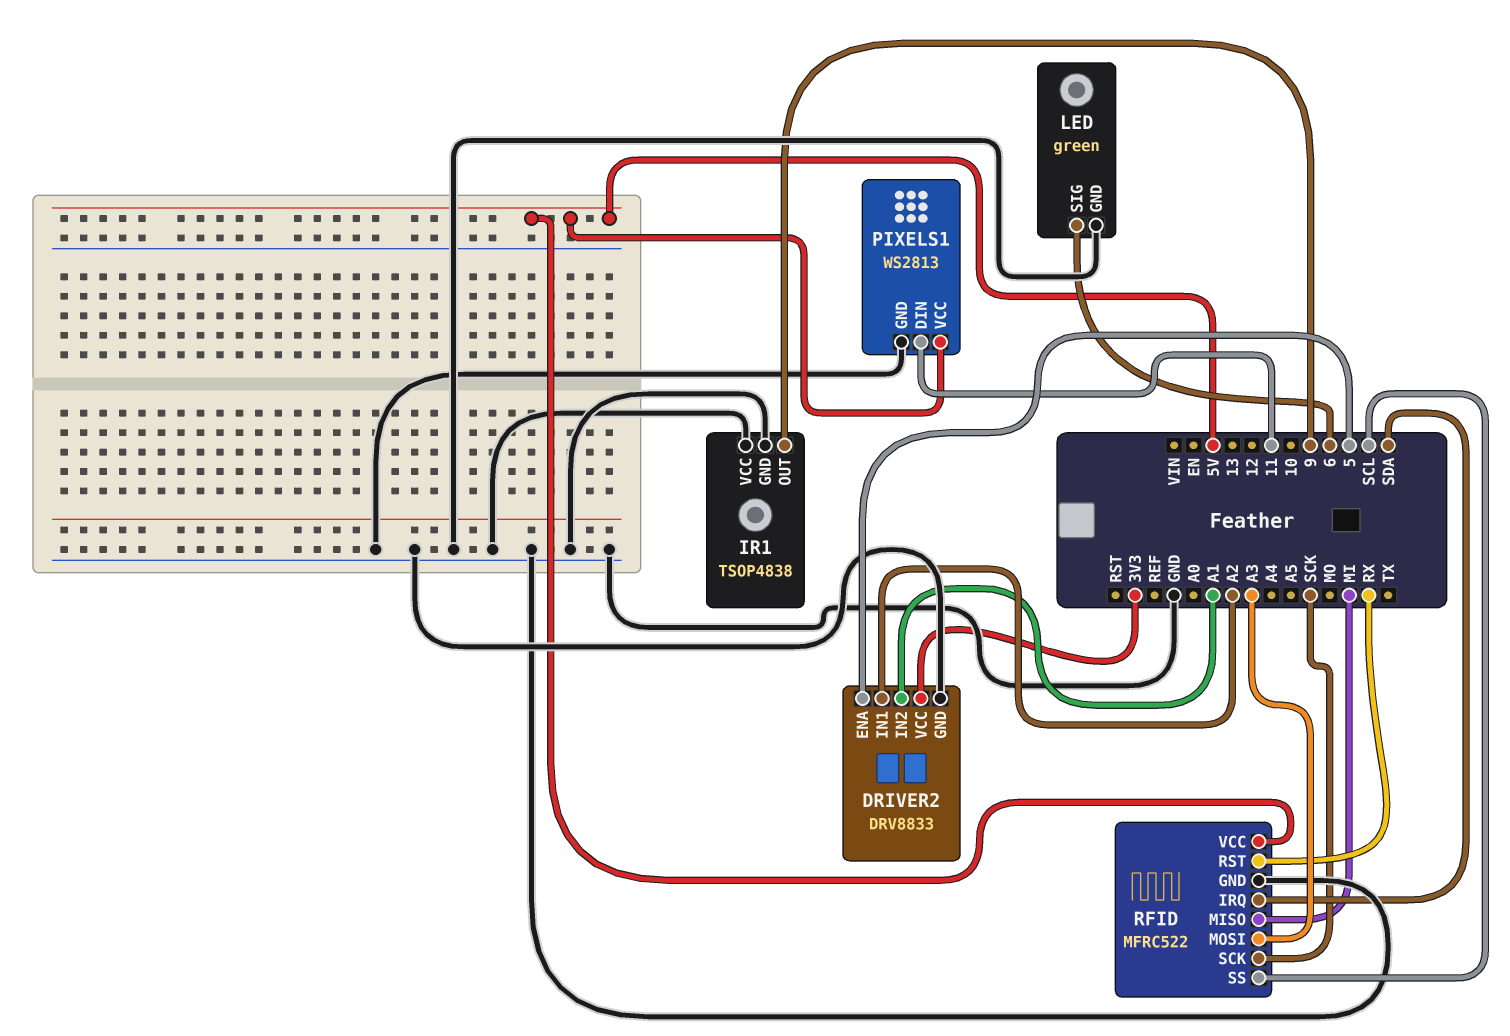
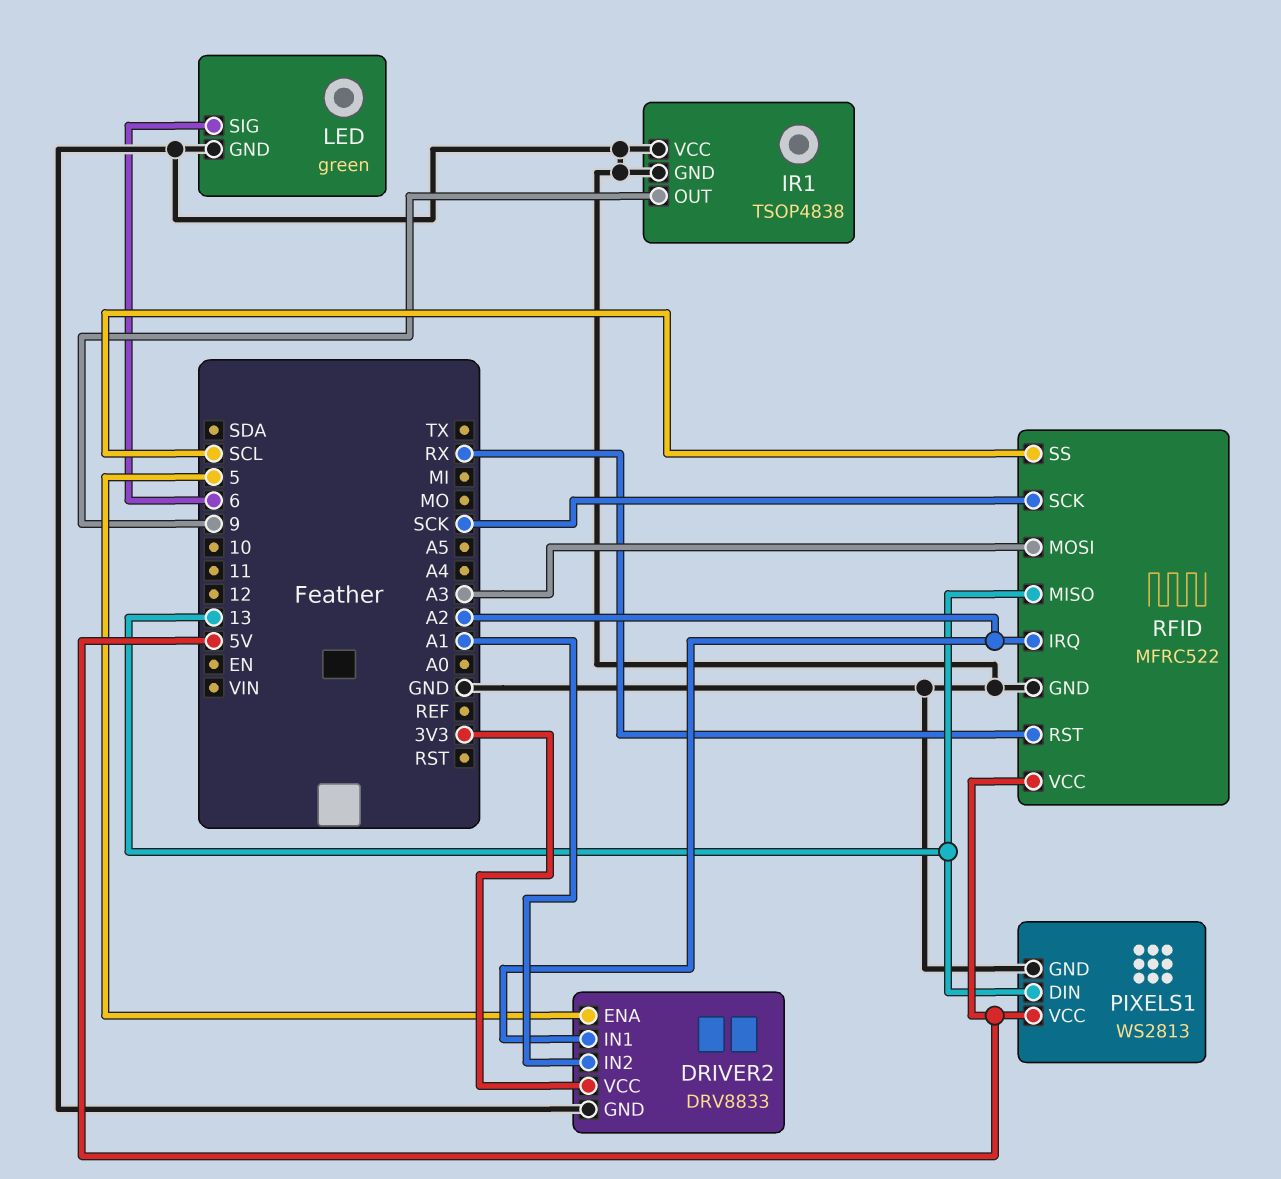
PIXELS1 pin DIN: 11 -> 13
RFID pin IRQ: SDA -> A2
RFID pin MISO: MI -> 13

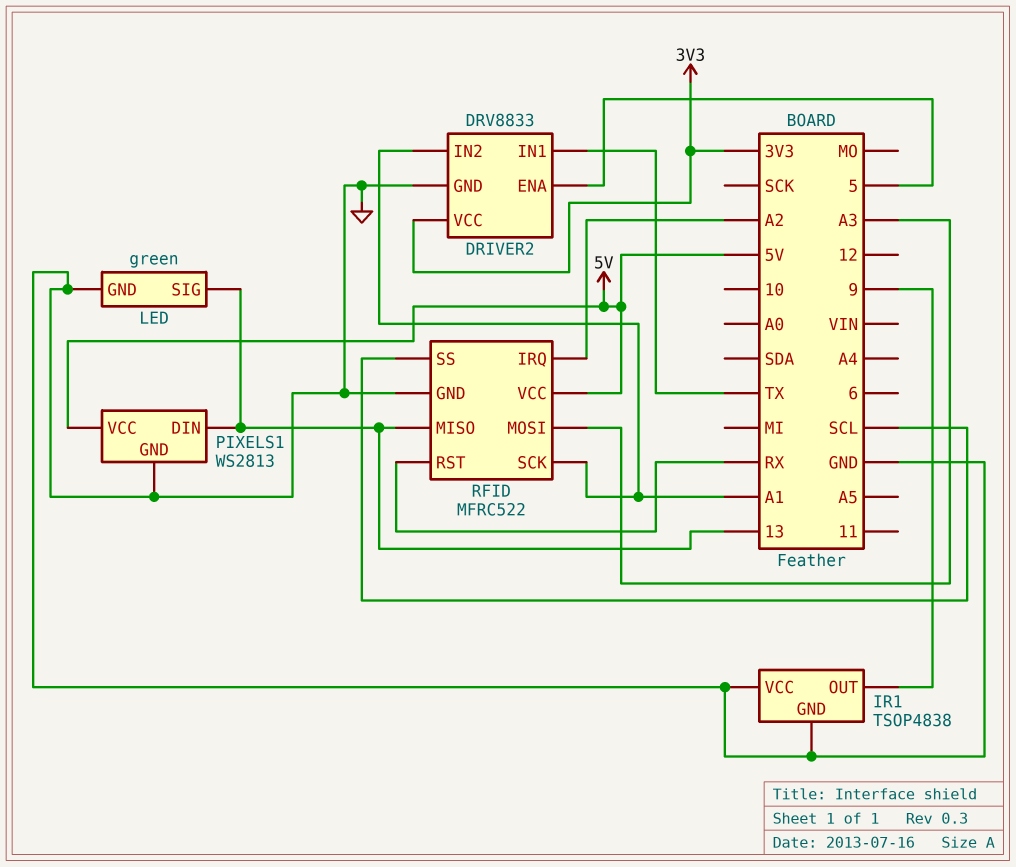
DRIVER2 pin IN1: A2 -> TX
LED pin SIG: 6 -> 13
RFID pin SCK: SCK -> A1

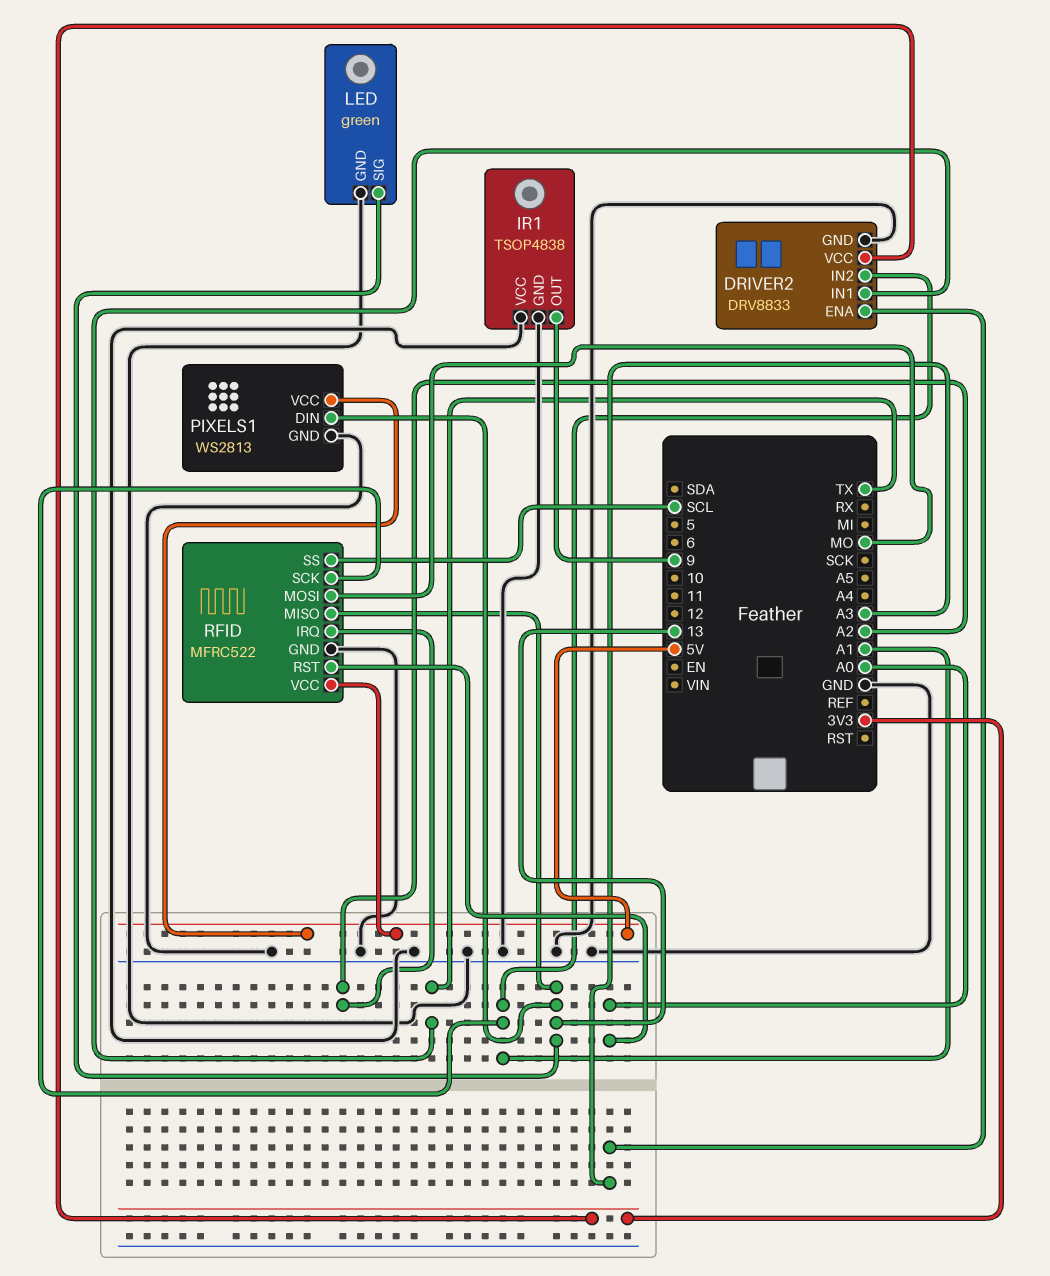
DRIVER2 pin ENA: 5 -> A3
RFID pin MOSI: A3 -> MO
RFID pin RST: RX -> A0

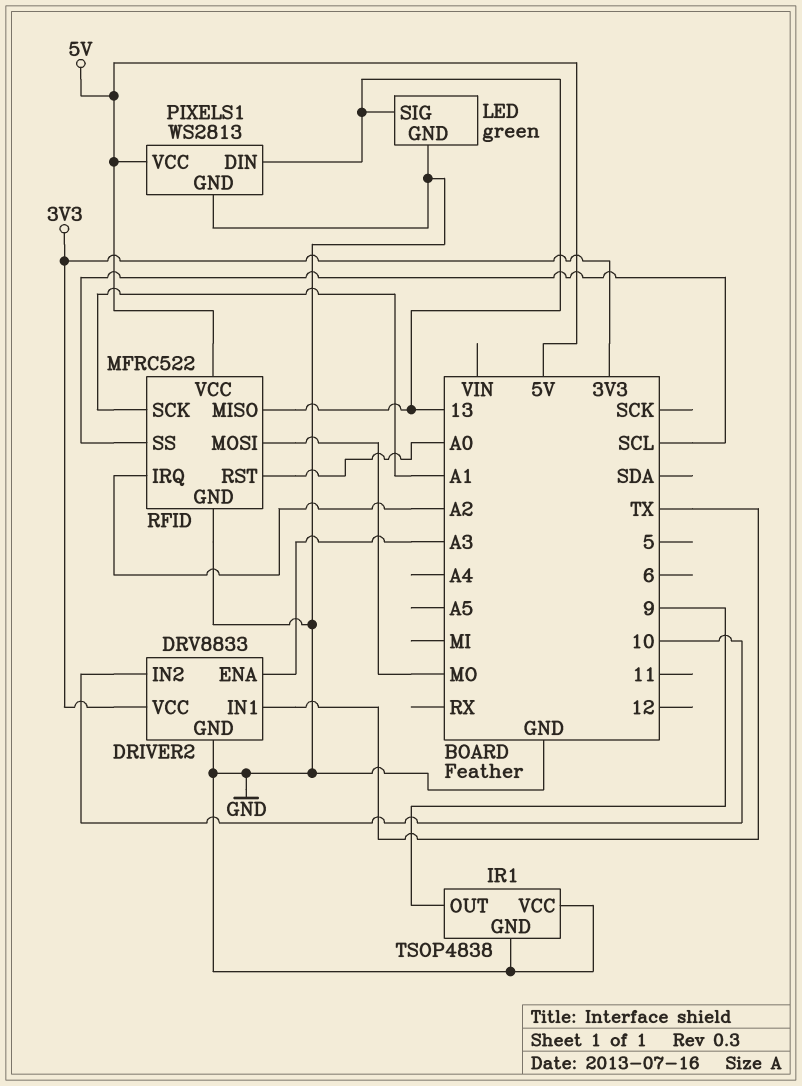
DRIVER2 pin IN2: A1 -> 10

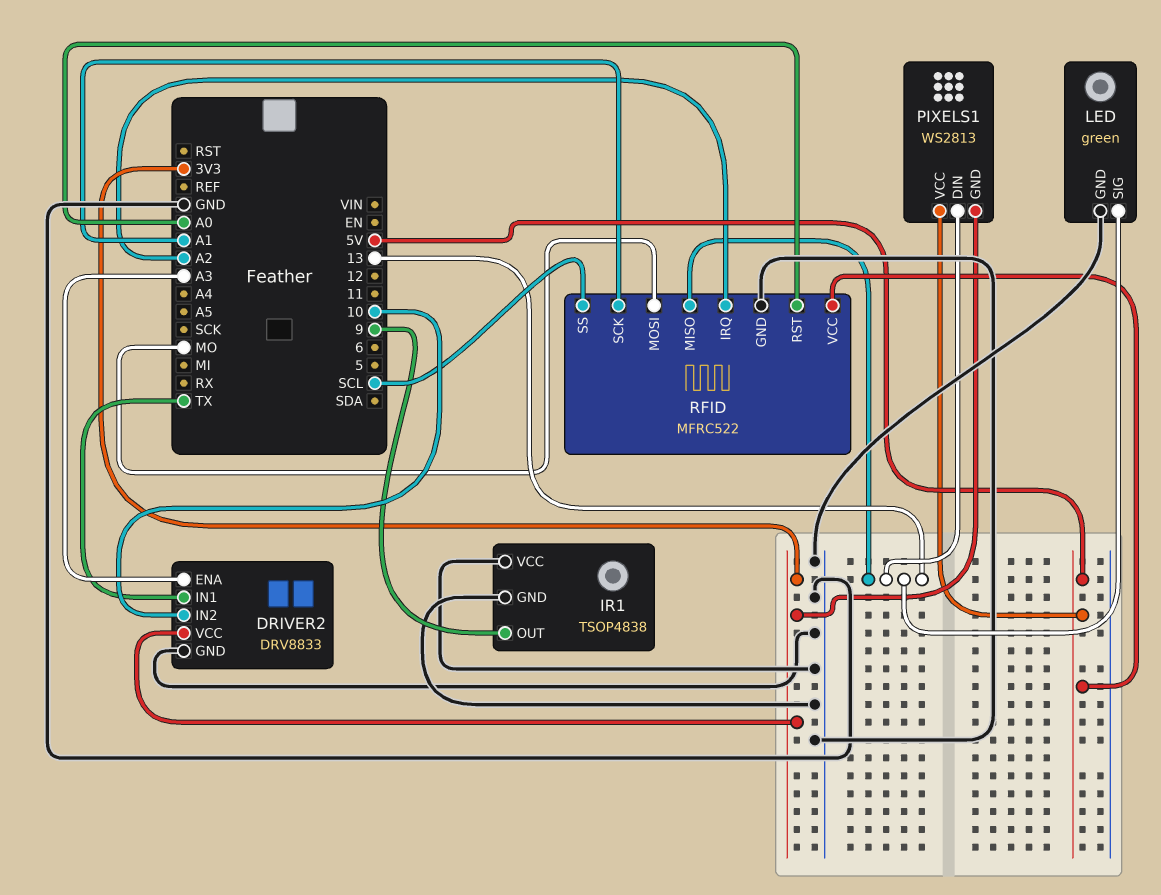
PIXELS1 pin GND: GND -> 3V3

